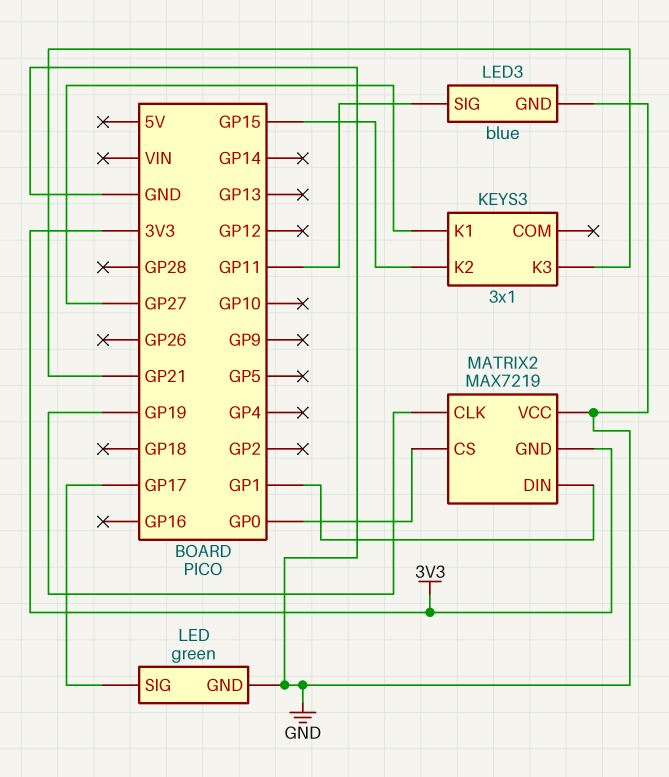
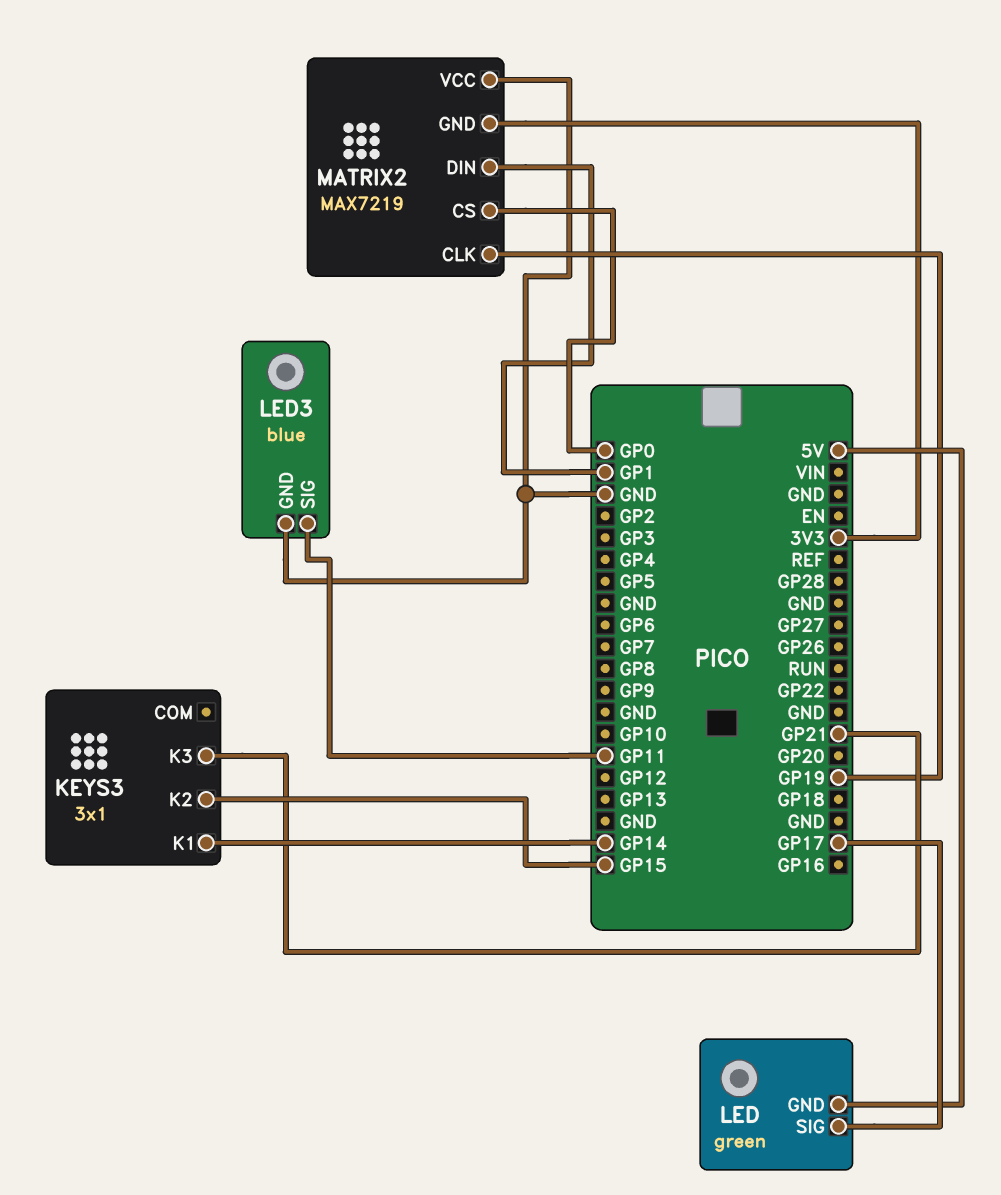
KEYS3 pin K1: GP27 -> GP14
LED pin GND: GND -> 5V

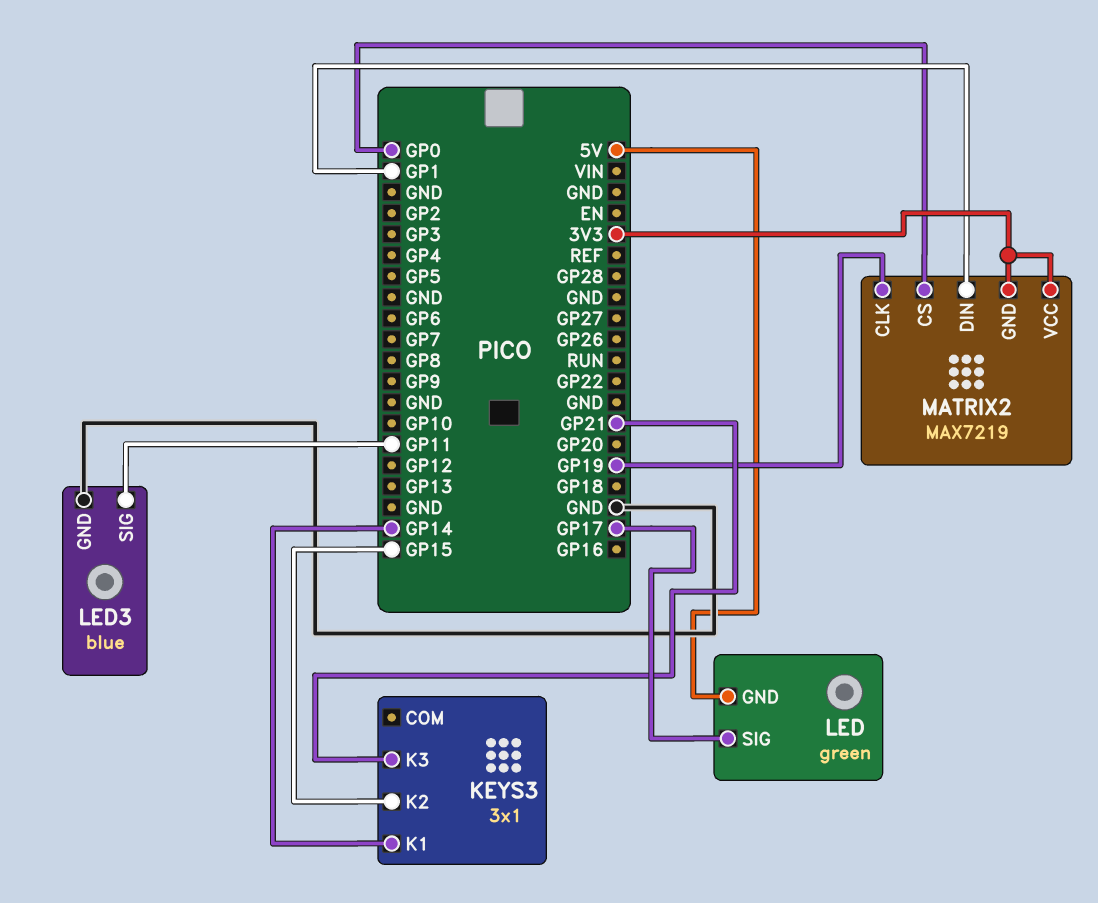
MATRIX2 pin VCC: GND -> 3V3

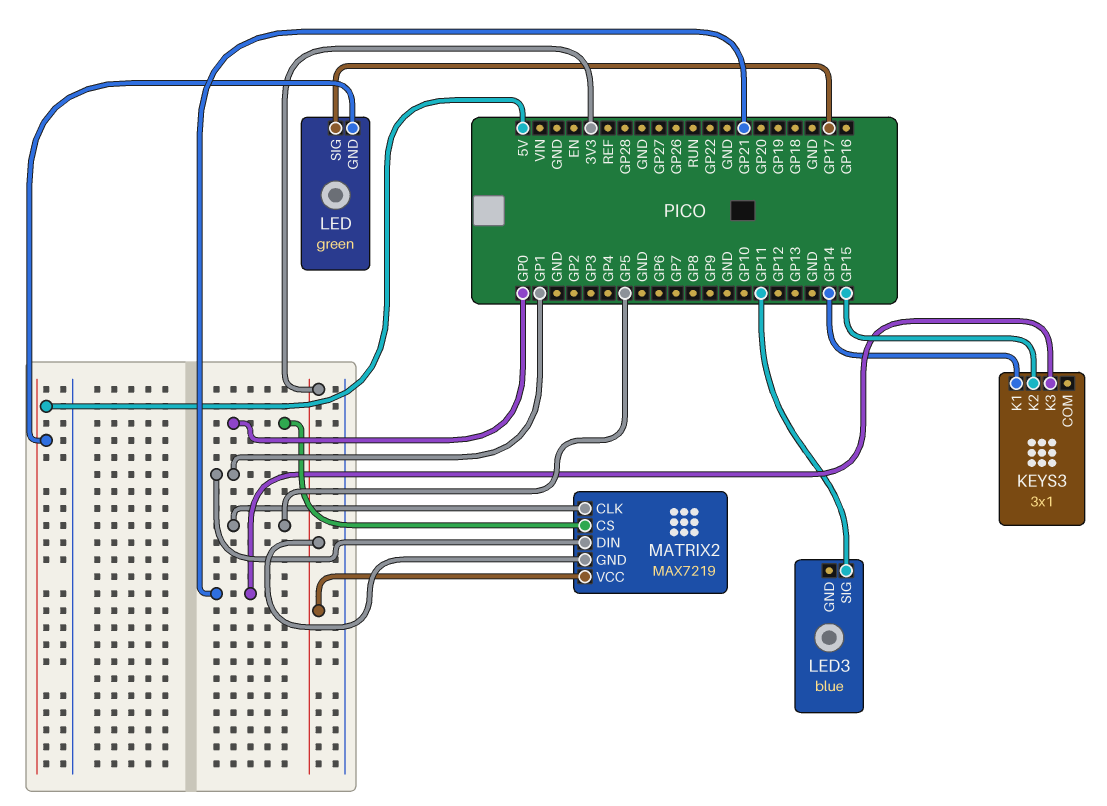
LED3 pin GND: GND -> none
MATRIX2 pin CLK: GP19 -> GP5

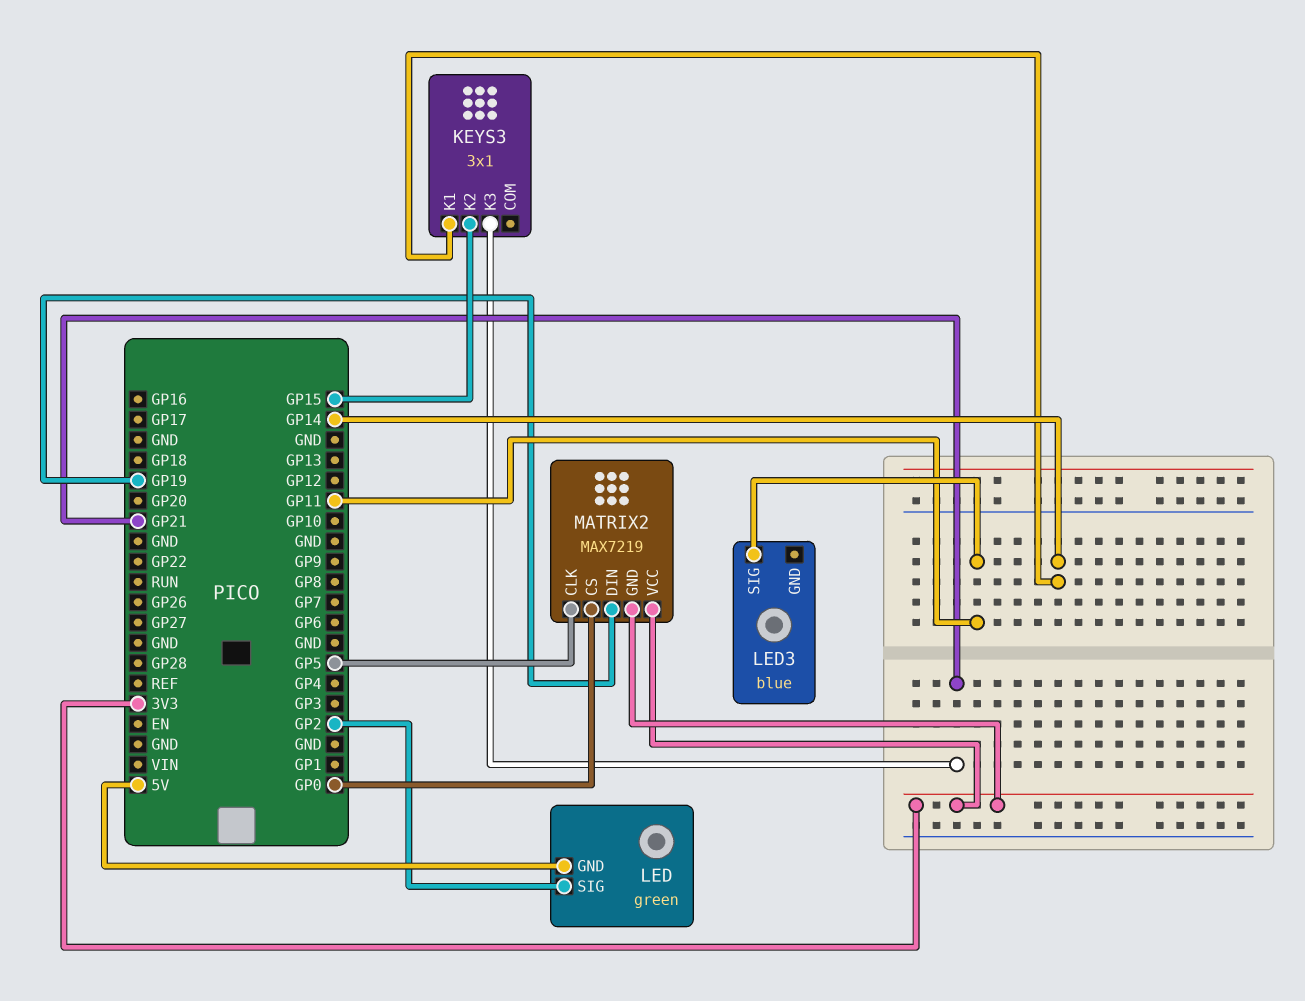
LED pin SIG: GP17 -> GP2
MATRIX2 pin DIN: GP1 -> GP19

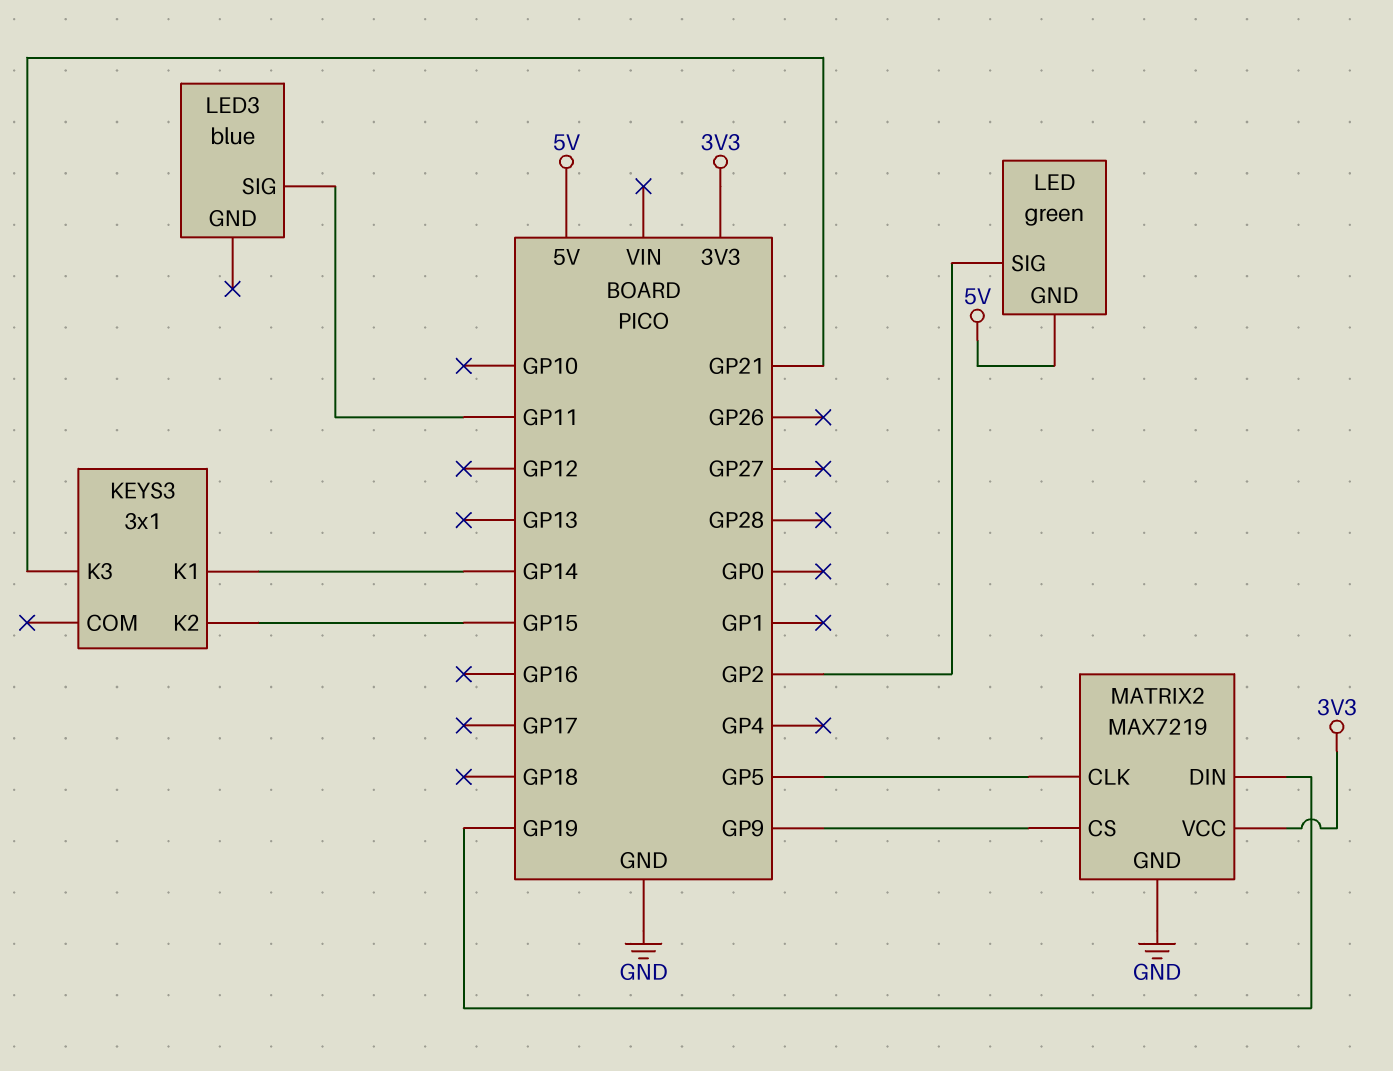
MATRIX2 pin CS: GP0 -> GP9
MATRIX2 pin GND: 3V3 -> GND

